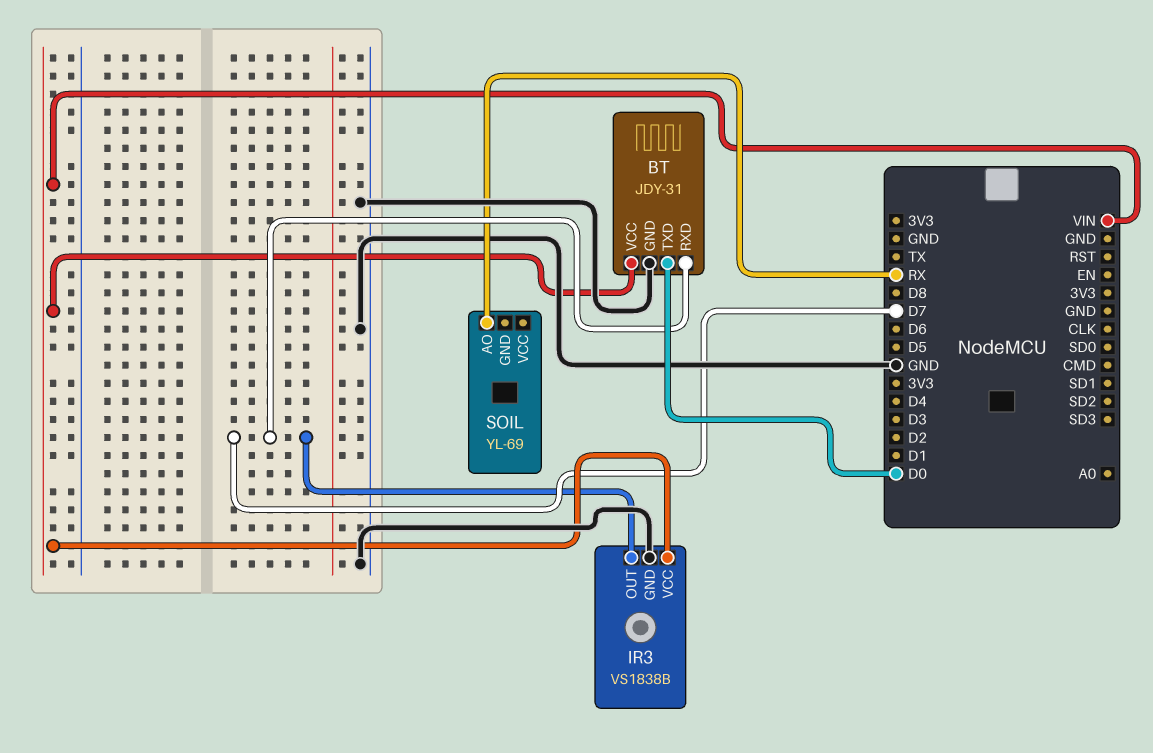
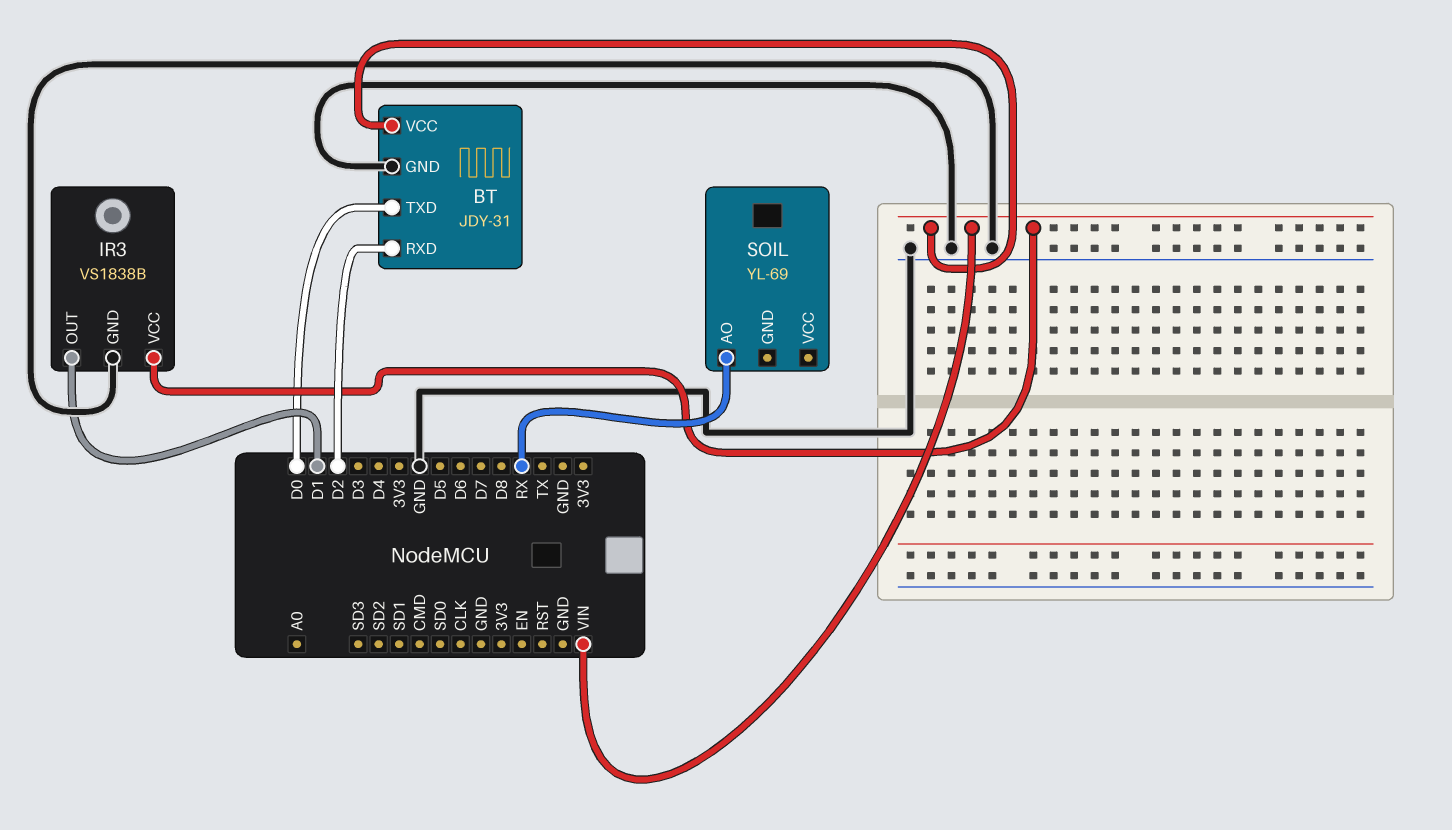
BT pin RXD: D7 -> D2
IR3 pin OUT: D7 -> D1

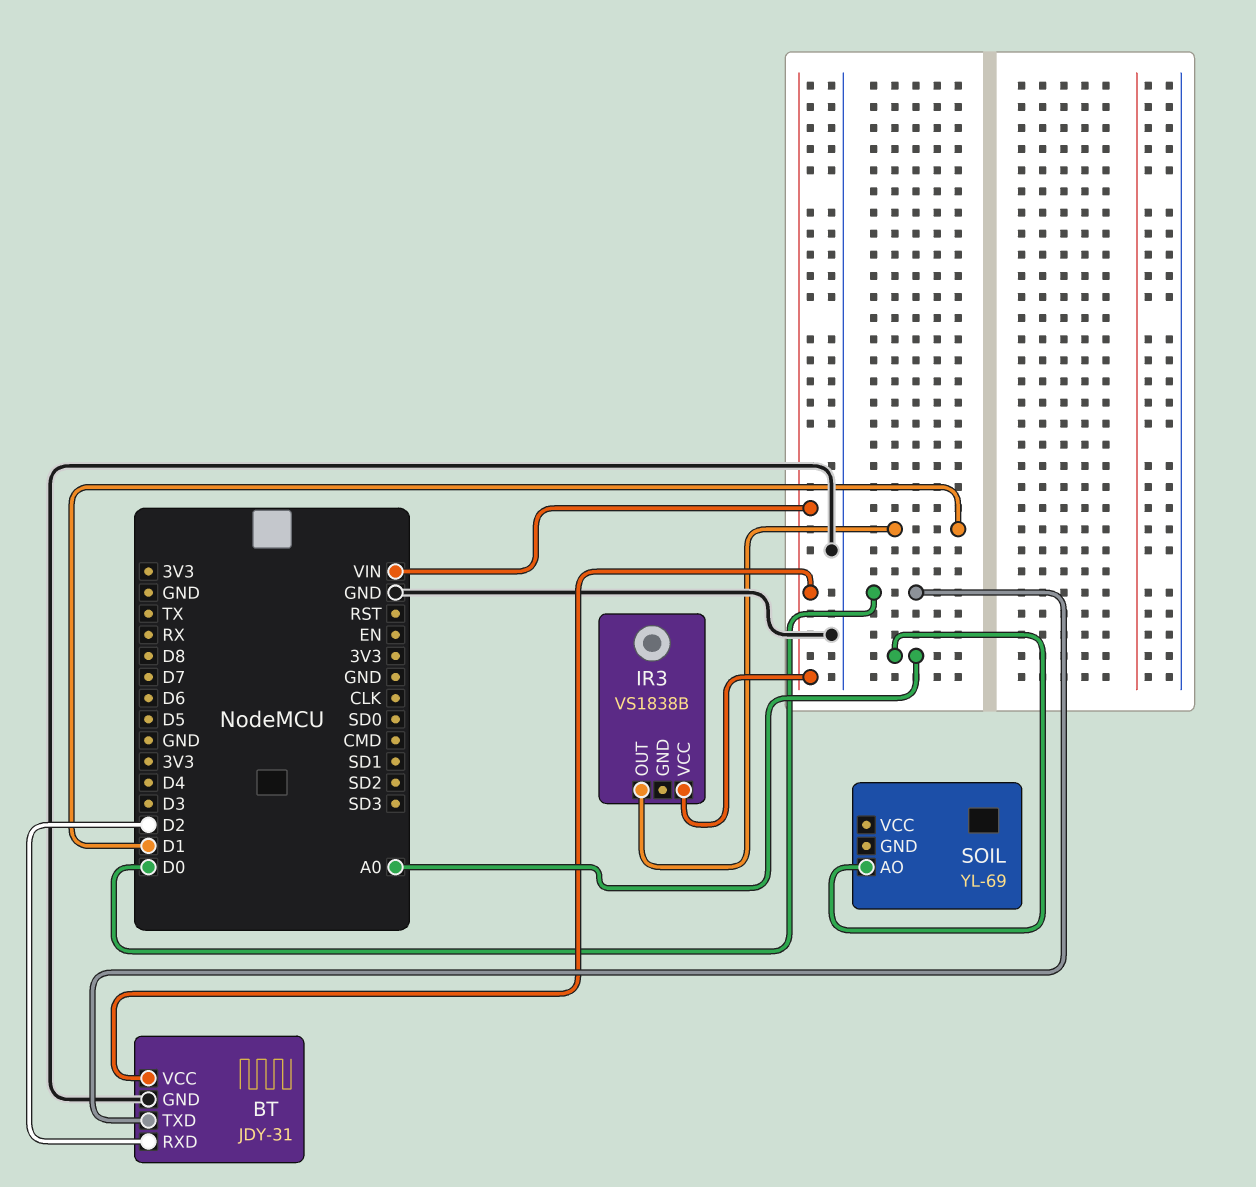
IR3 pin GND: GND -> none
SOIL pin AO: RX -> A0

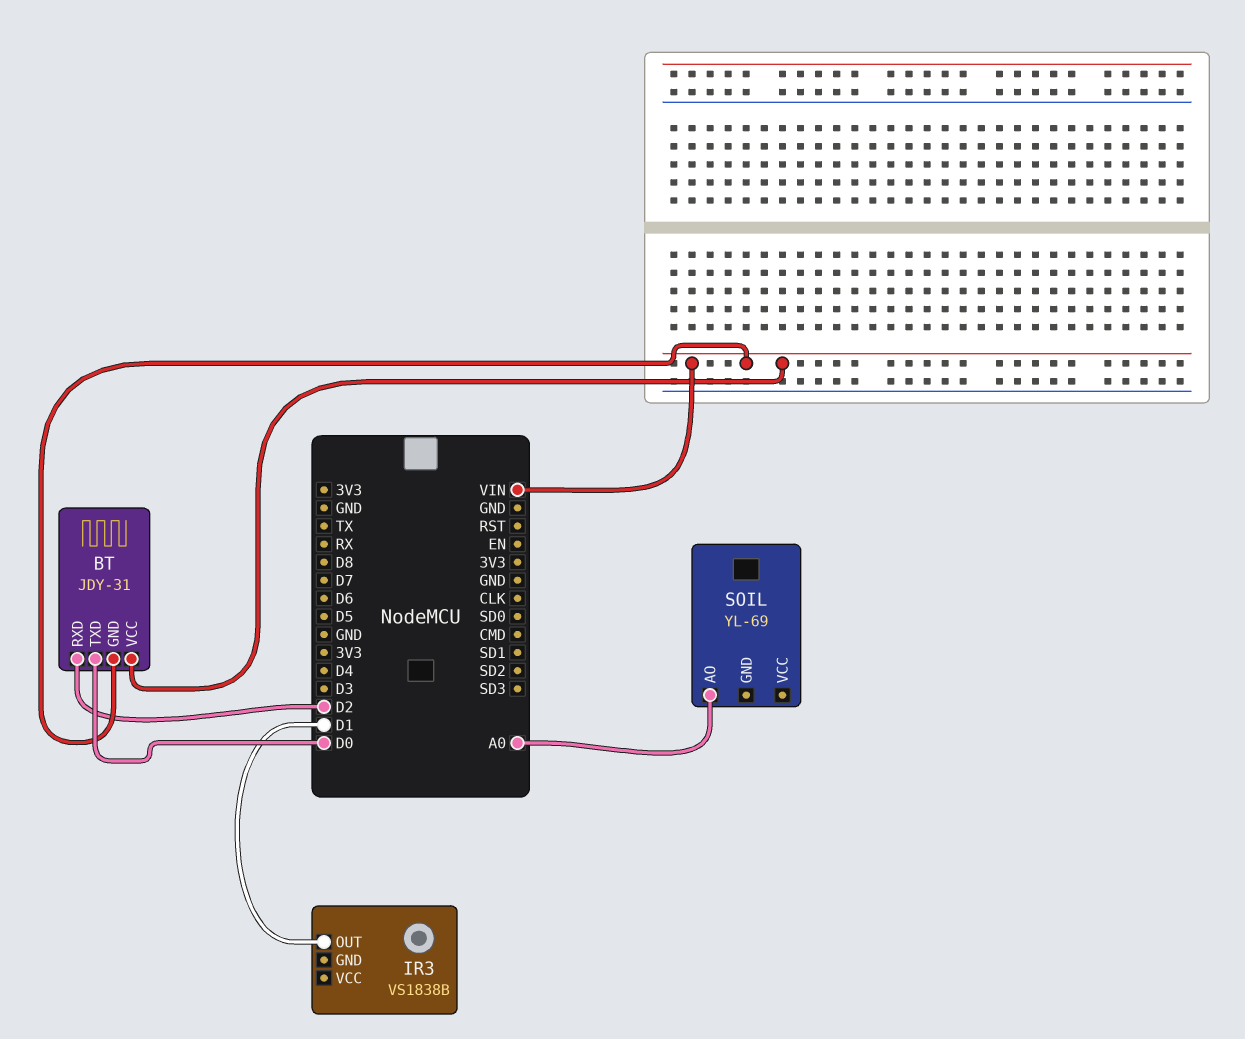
BT pin GND: GND -> VIN
IR3 pin VCC: VIN -> none

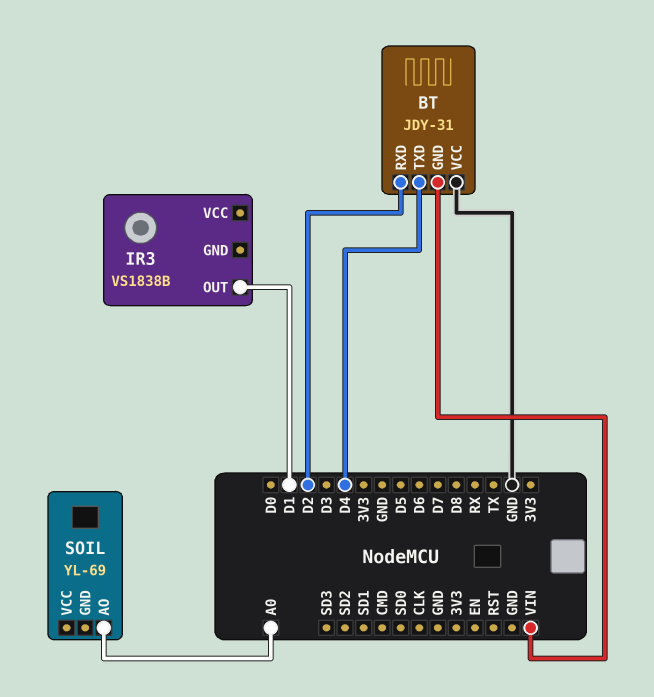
BT pin TXD: D0 -> D4
BT pin VCC: VIN -> GND

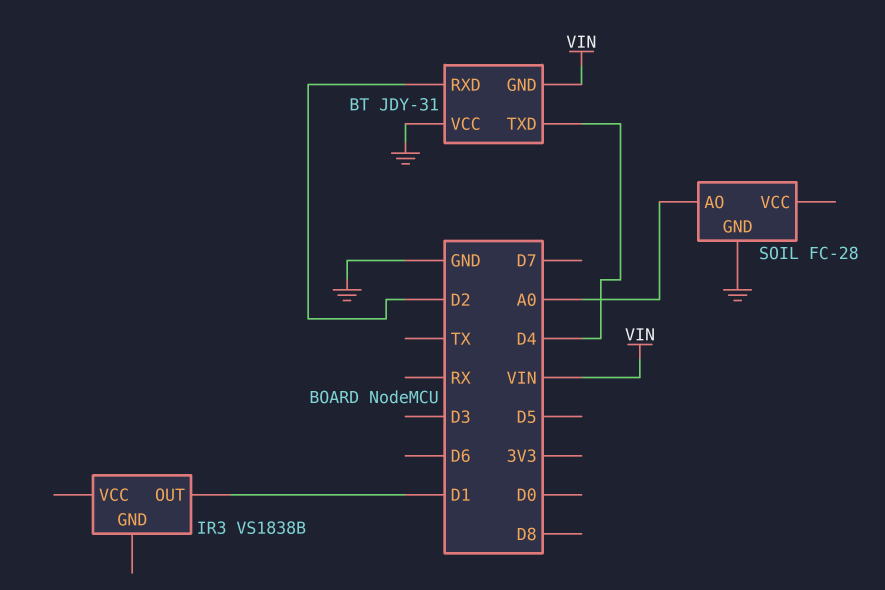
SOIL: YL-69 -> FC-28
SOIL pin GND: none -> GND

